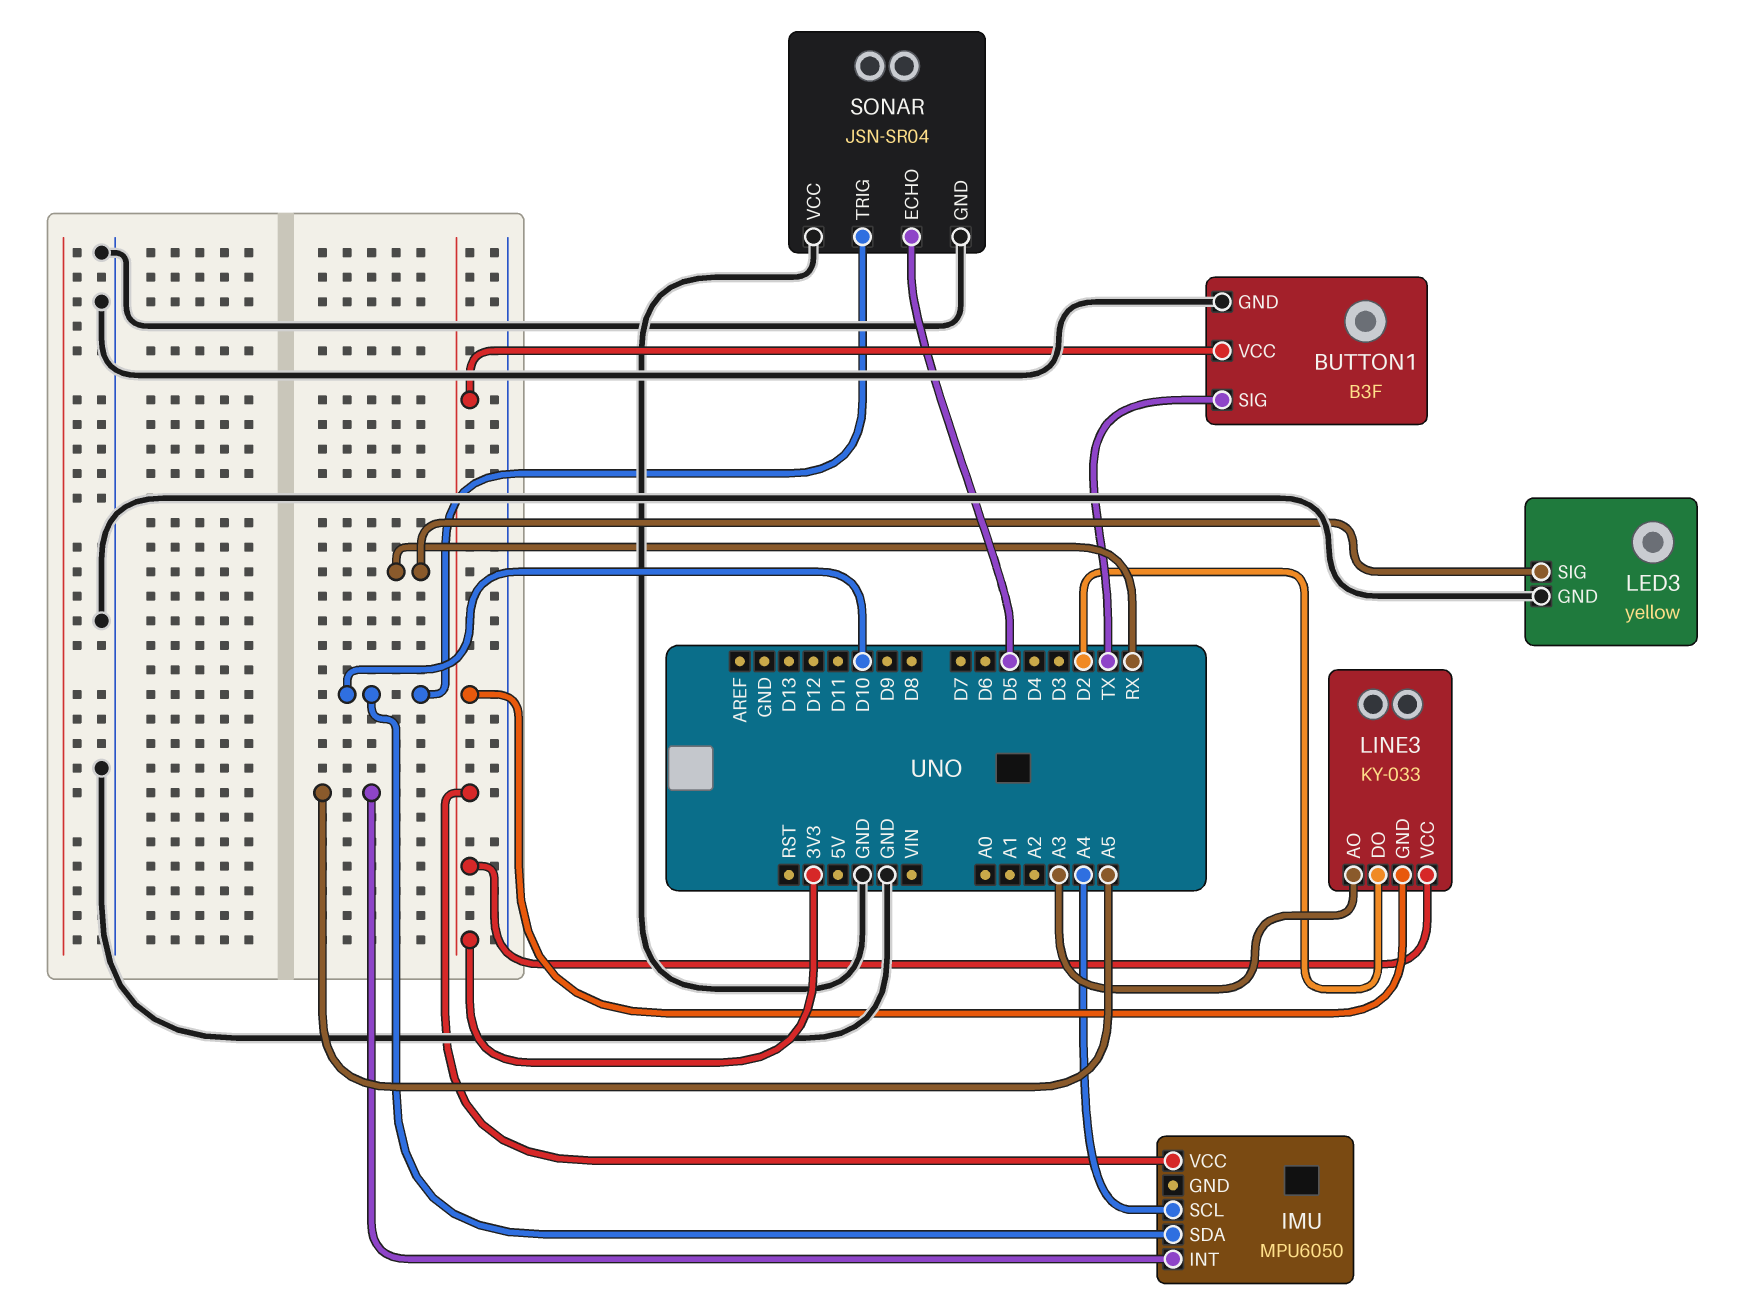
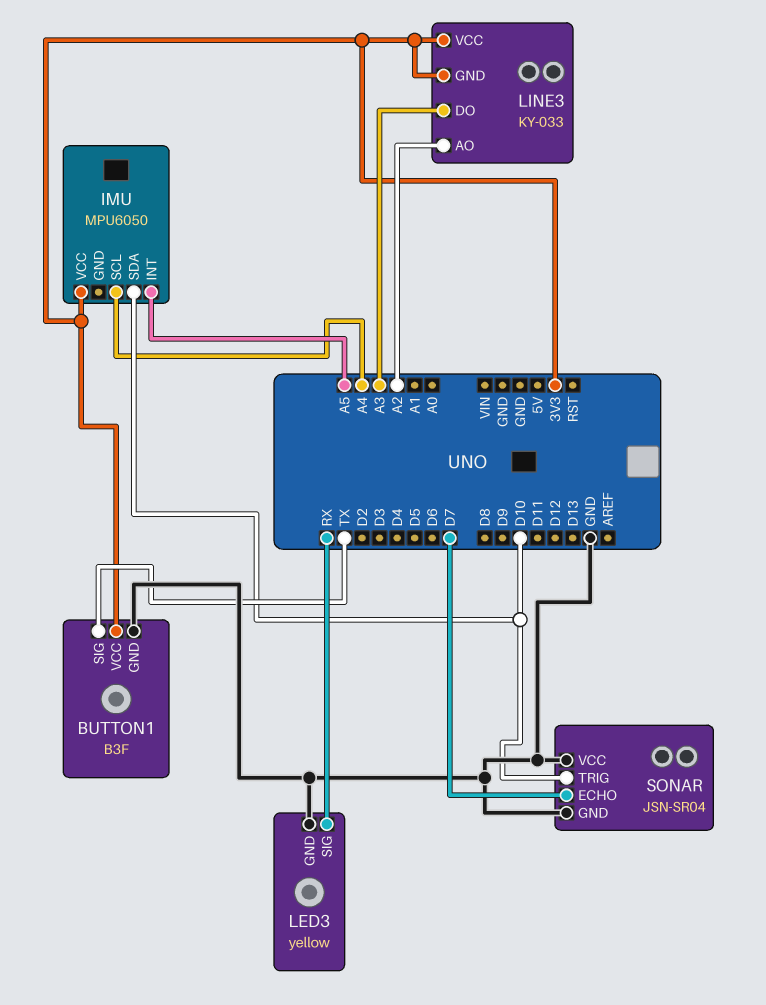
LINE3 pin AO: A3 -> A2
LINE3 pin DO: D2 -> A3
SONAR pin ECHO: D5 -> D7

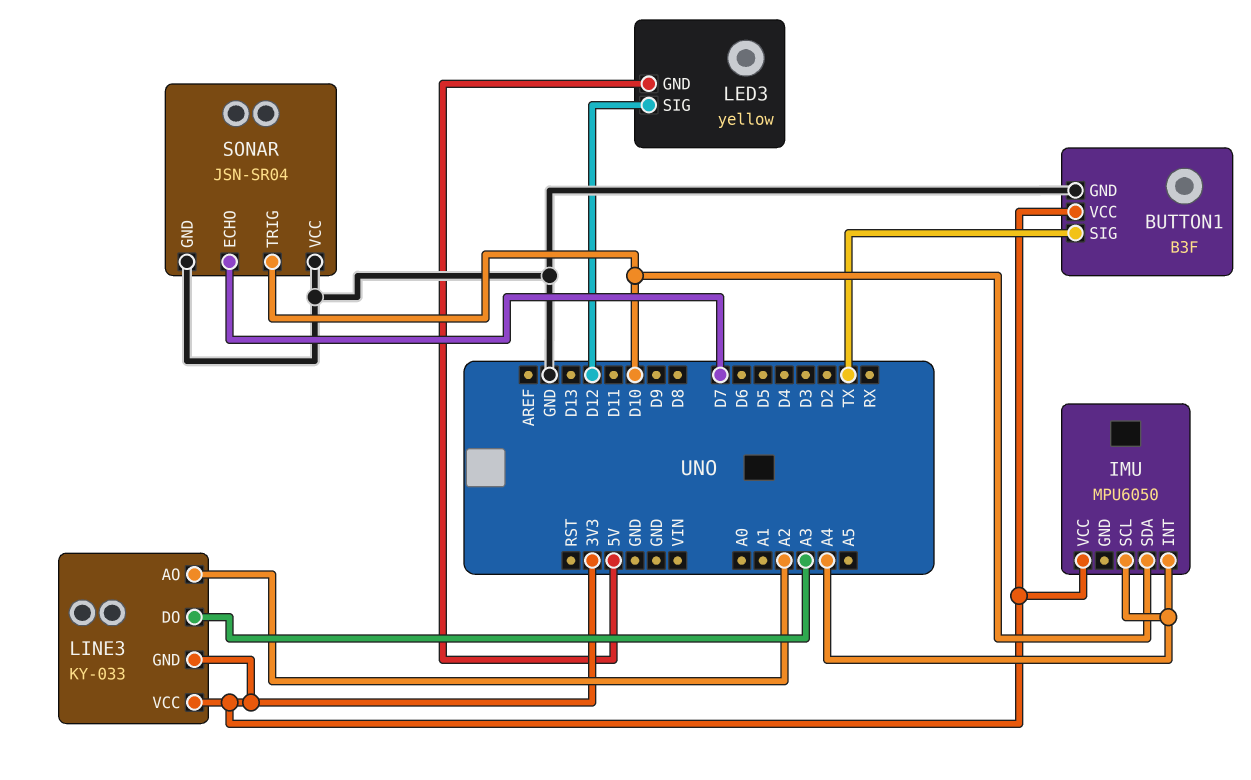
IMU pin INT: A5 -> A4
LED3 pin GND: GND -> 5V
LED3 pin SIG: RX -> D12

